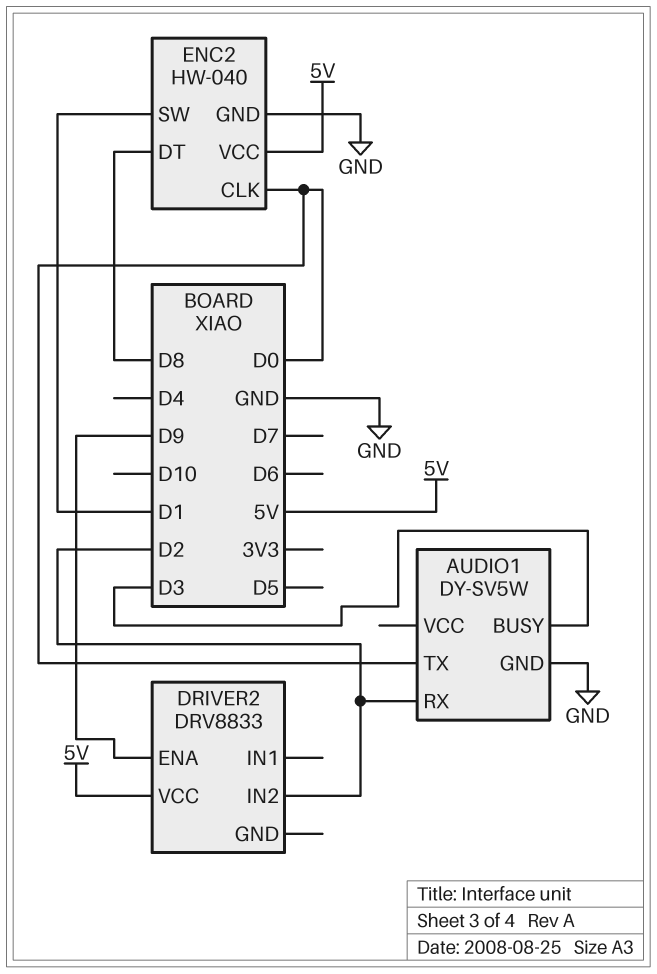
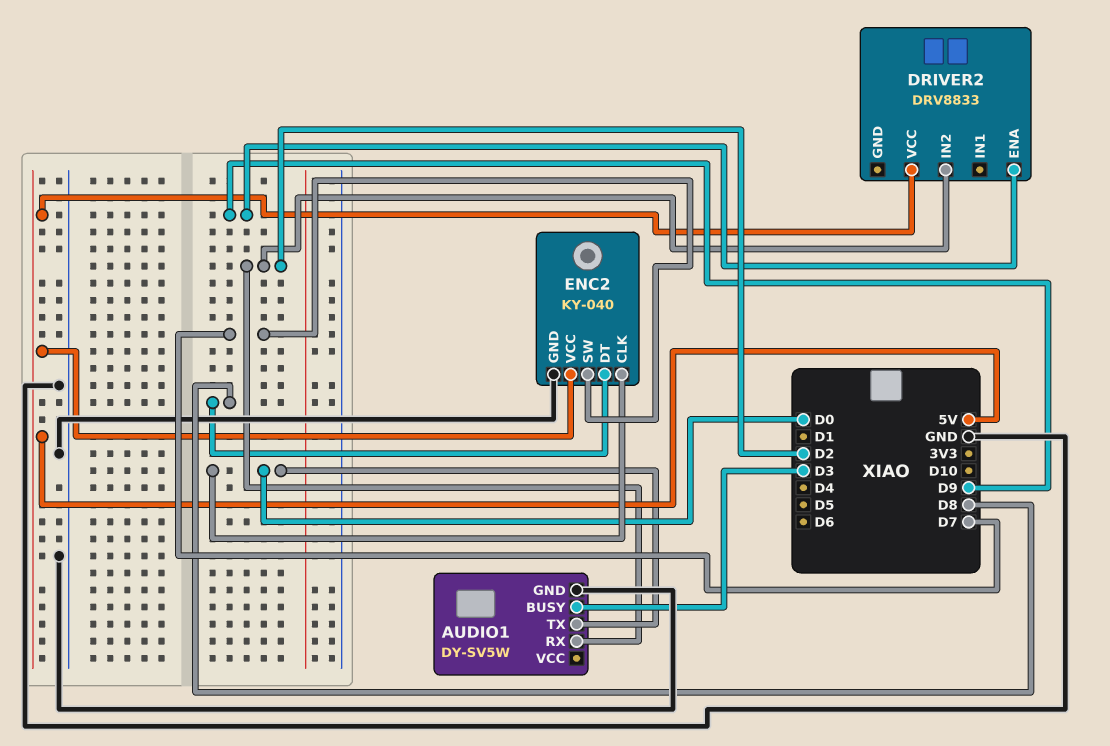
ENC2: HW-040 -> KY-040
ENC2 pin SW: D1 -> D7

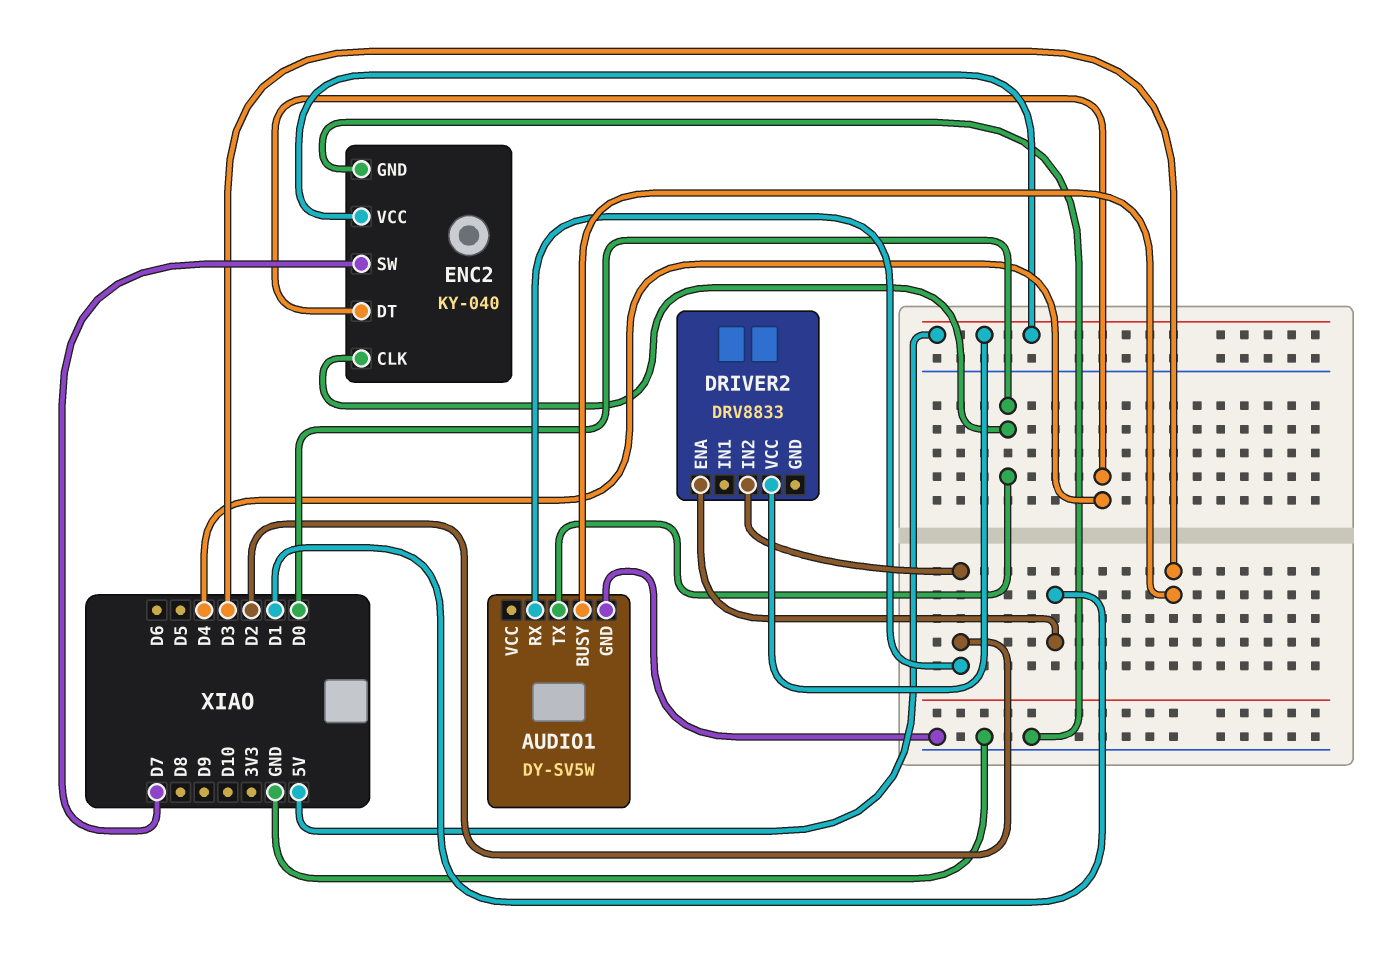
DRIVER2 pin ENA: D9 -> D1
ENC2 pin DT: D8 -> D4

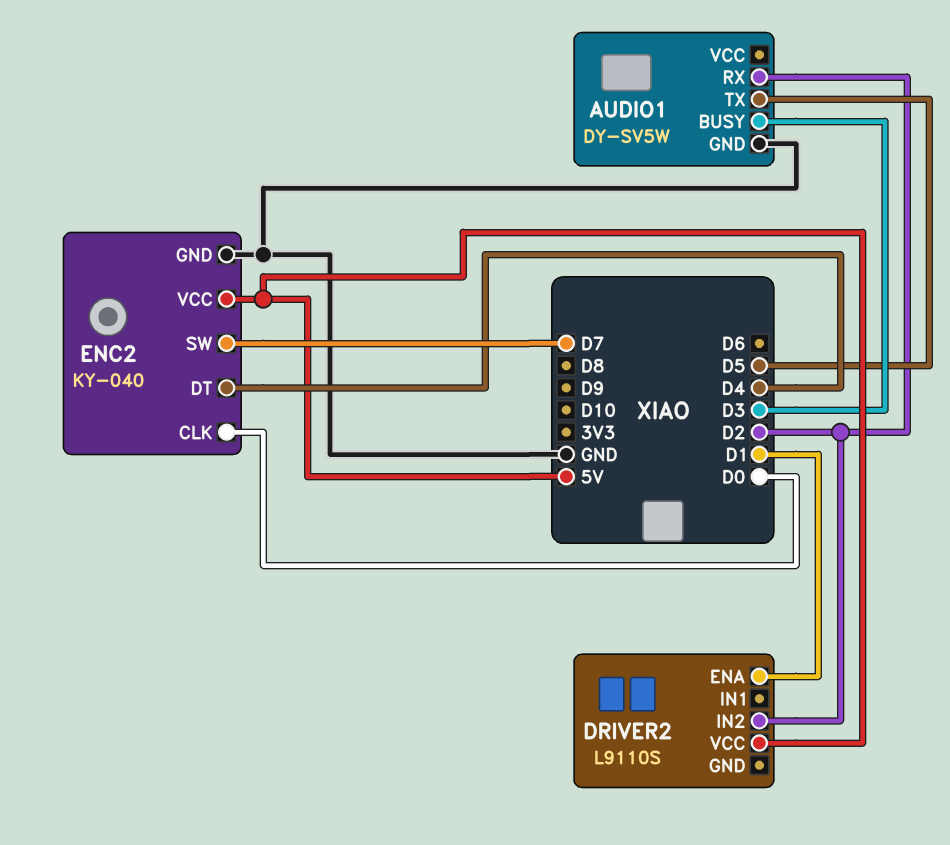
AUDIO1 pin TX: D0 -> D5
DRIVER2: DRV8833 -> L9110S

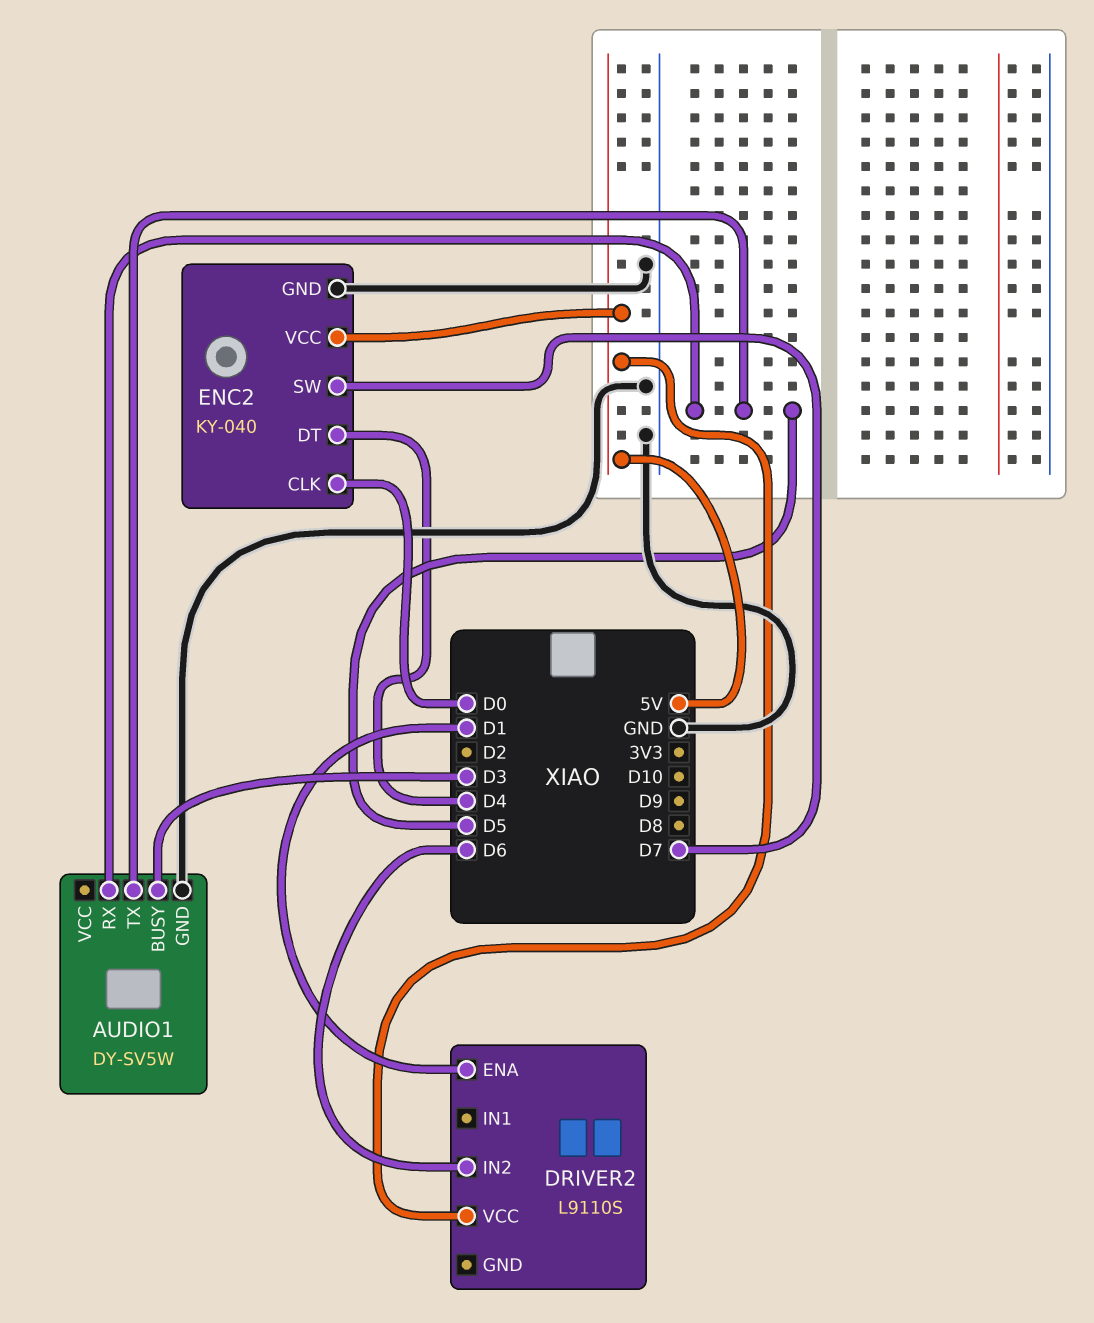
AUDIO1 pin RX: D2 -> D5
DRIVER2 pin IN2: D2 -> D6

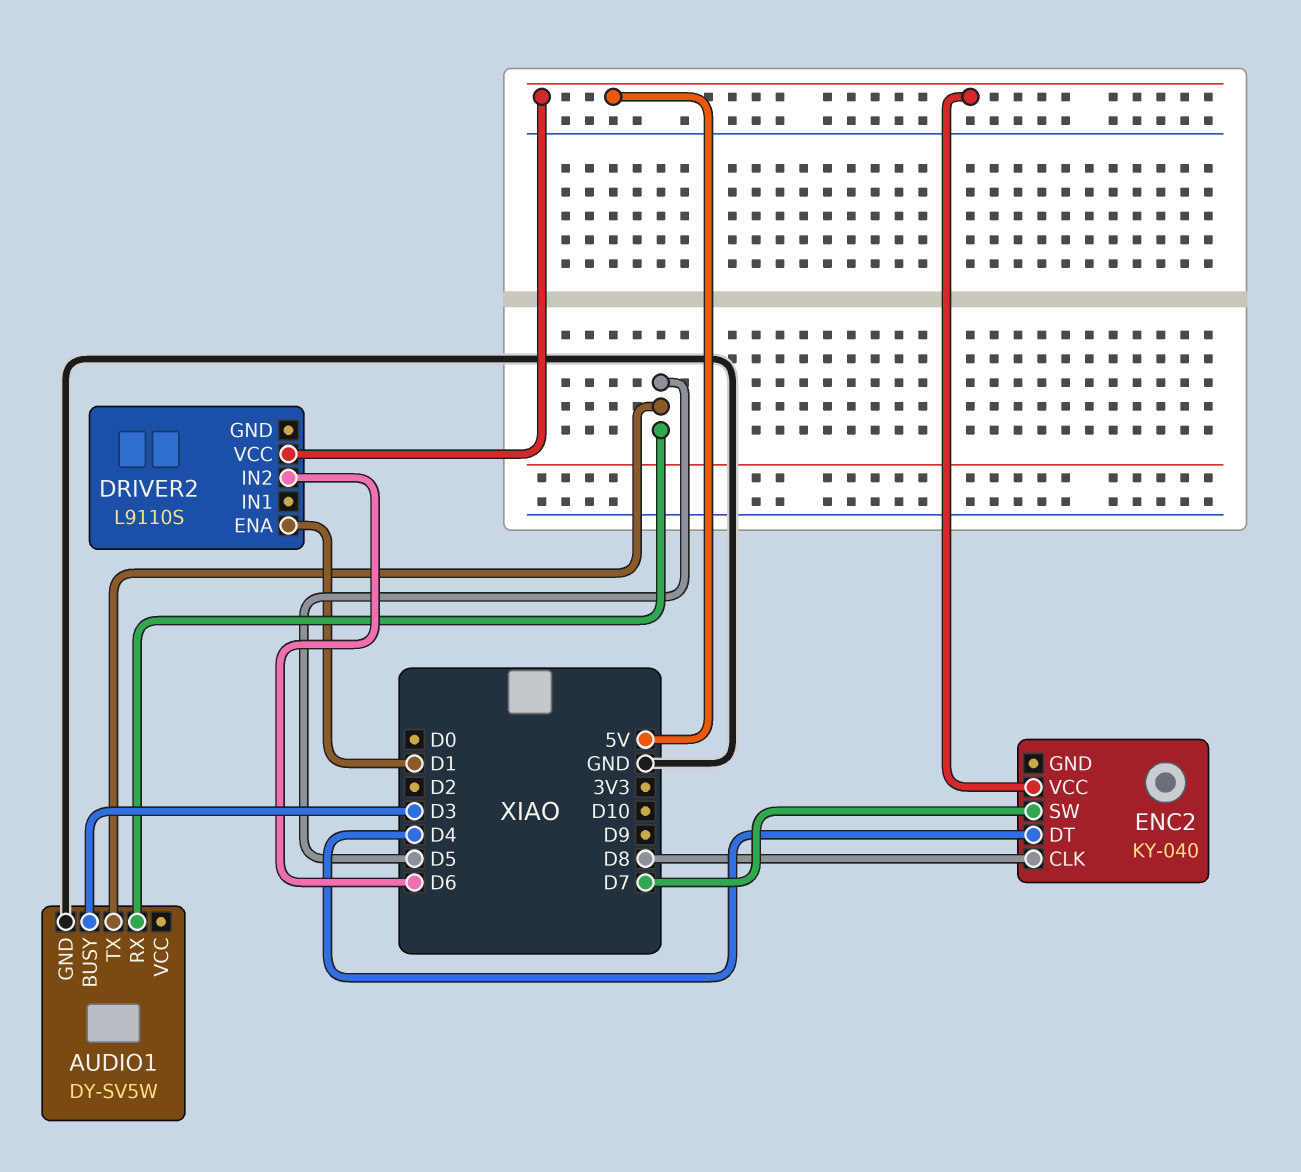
ENC2 pin CLK: D0 -> D8
ENC2 pin GND: GND -> none

